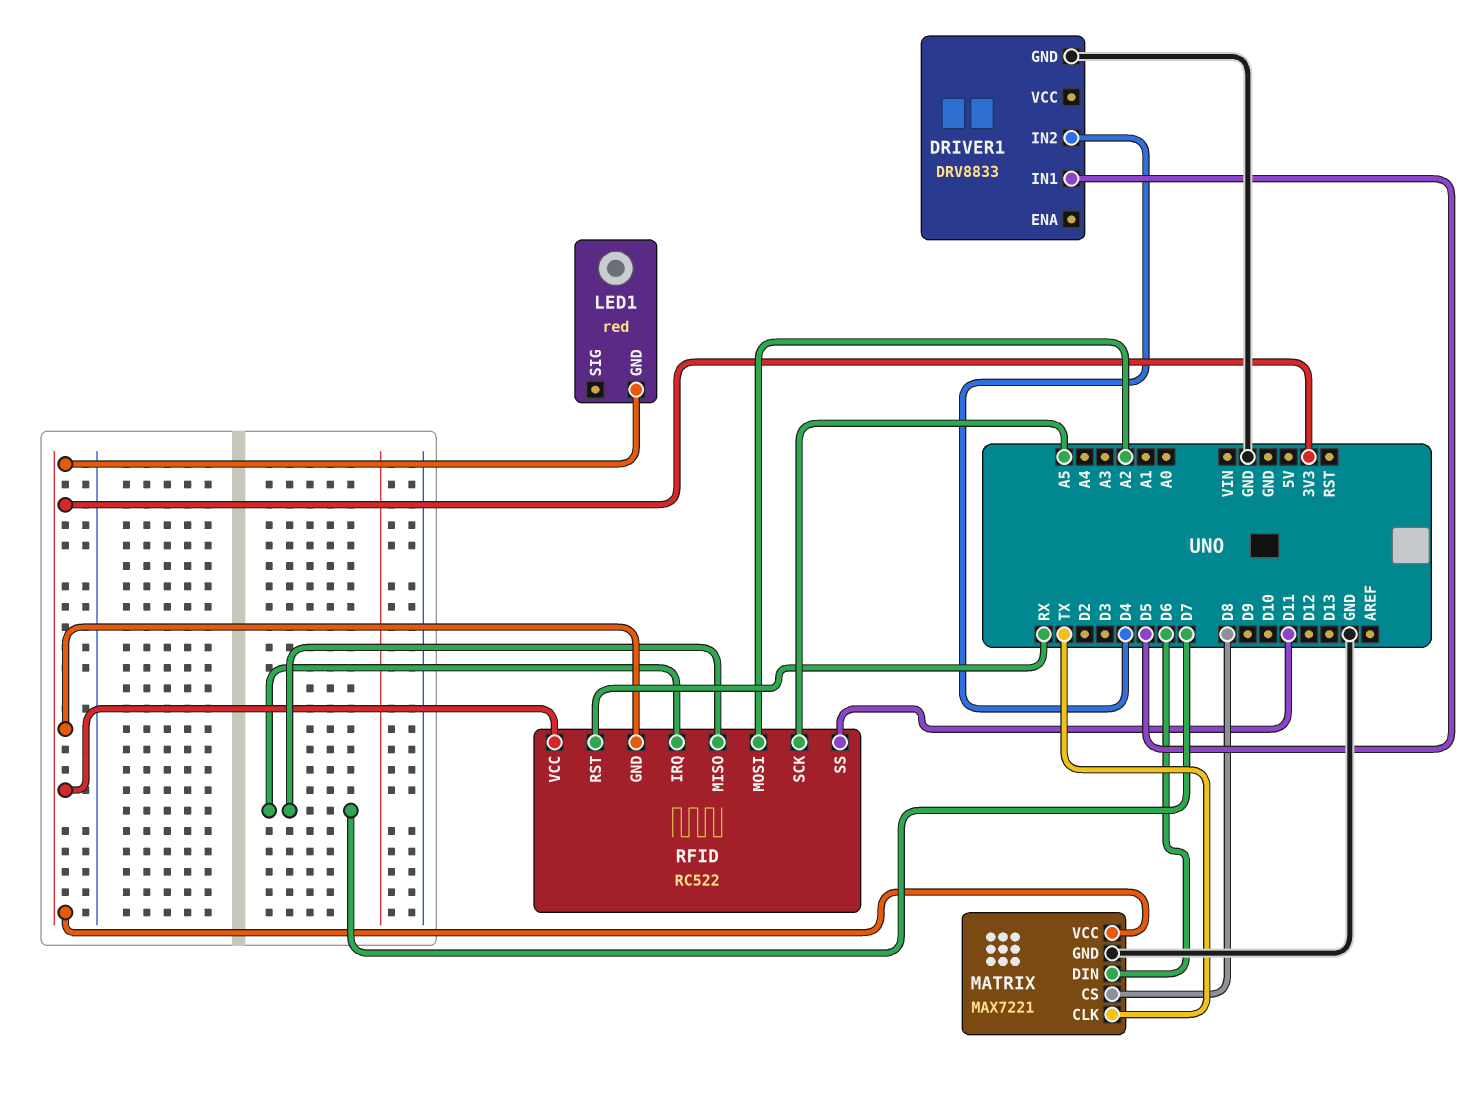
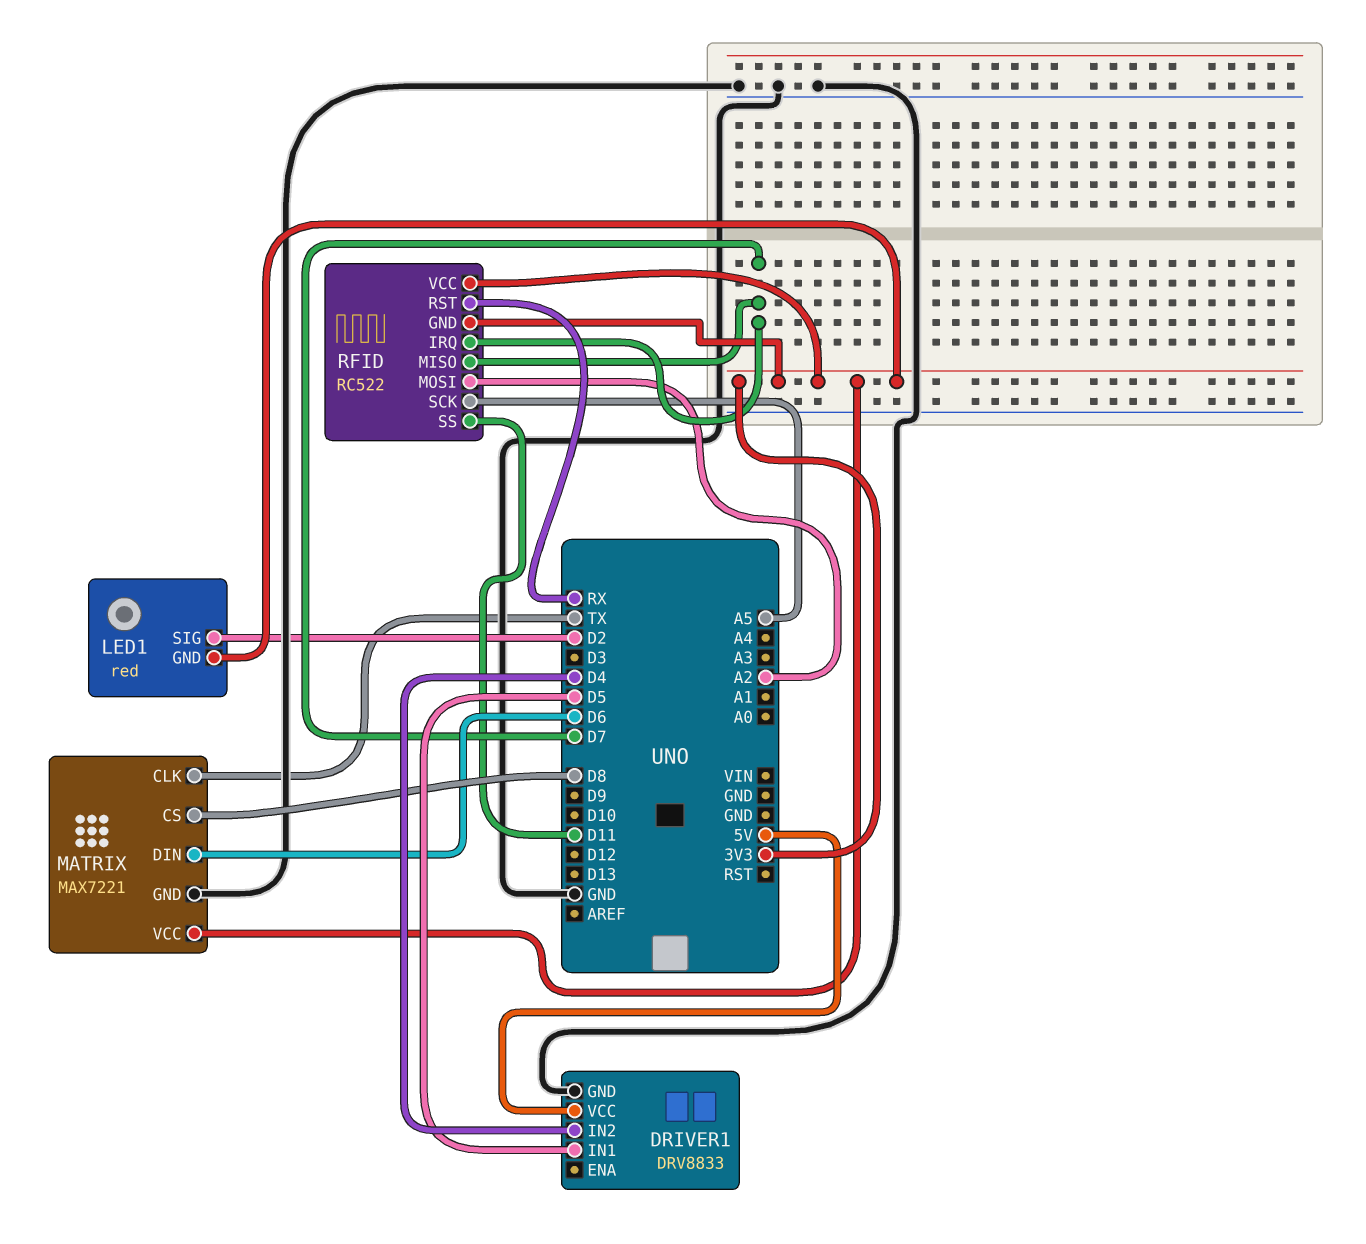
DRIVER1 pin VCC: none -> 5V
LED1 pin SIG: none -> D2

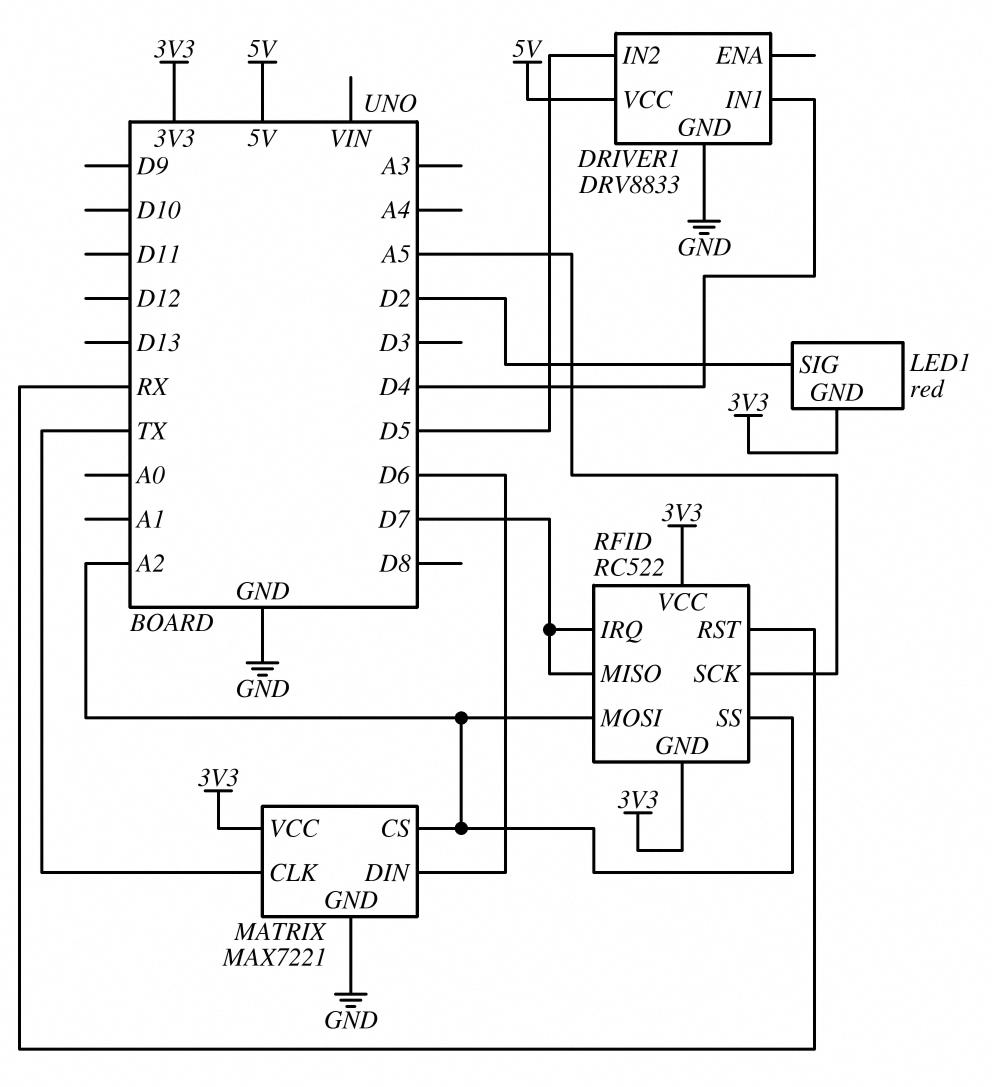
DRIVER1 pin IN1: D5 -> D4
DRIVER1 pin IN2: D4 -> D5
MATRIX pin CS: D8 -> A2
RFID pin SS: D11 -> A2

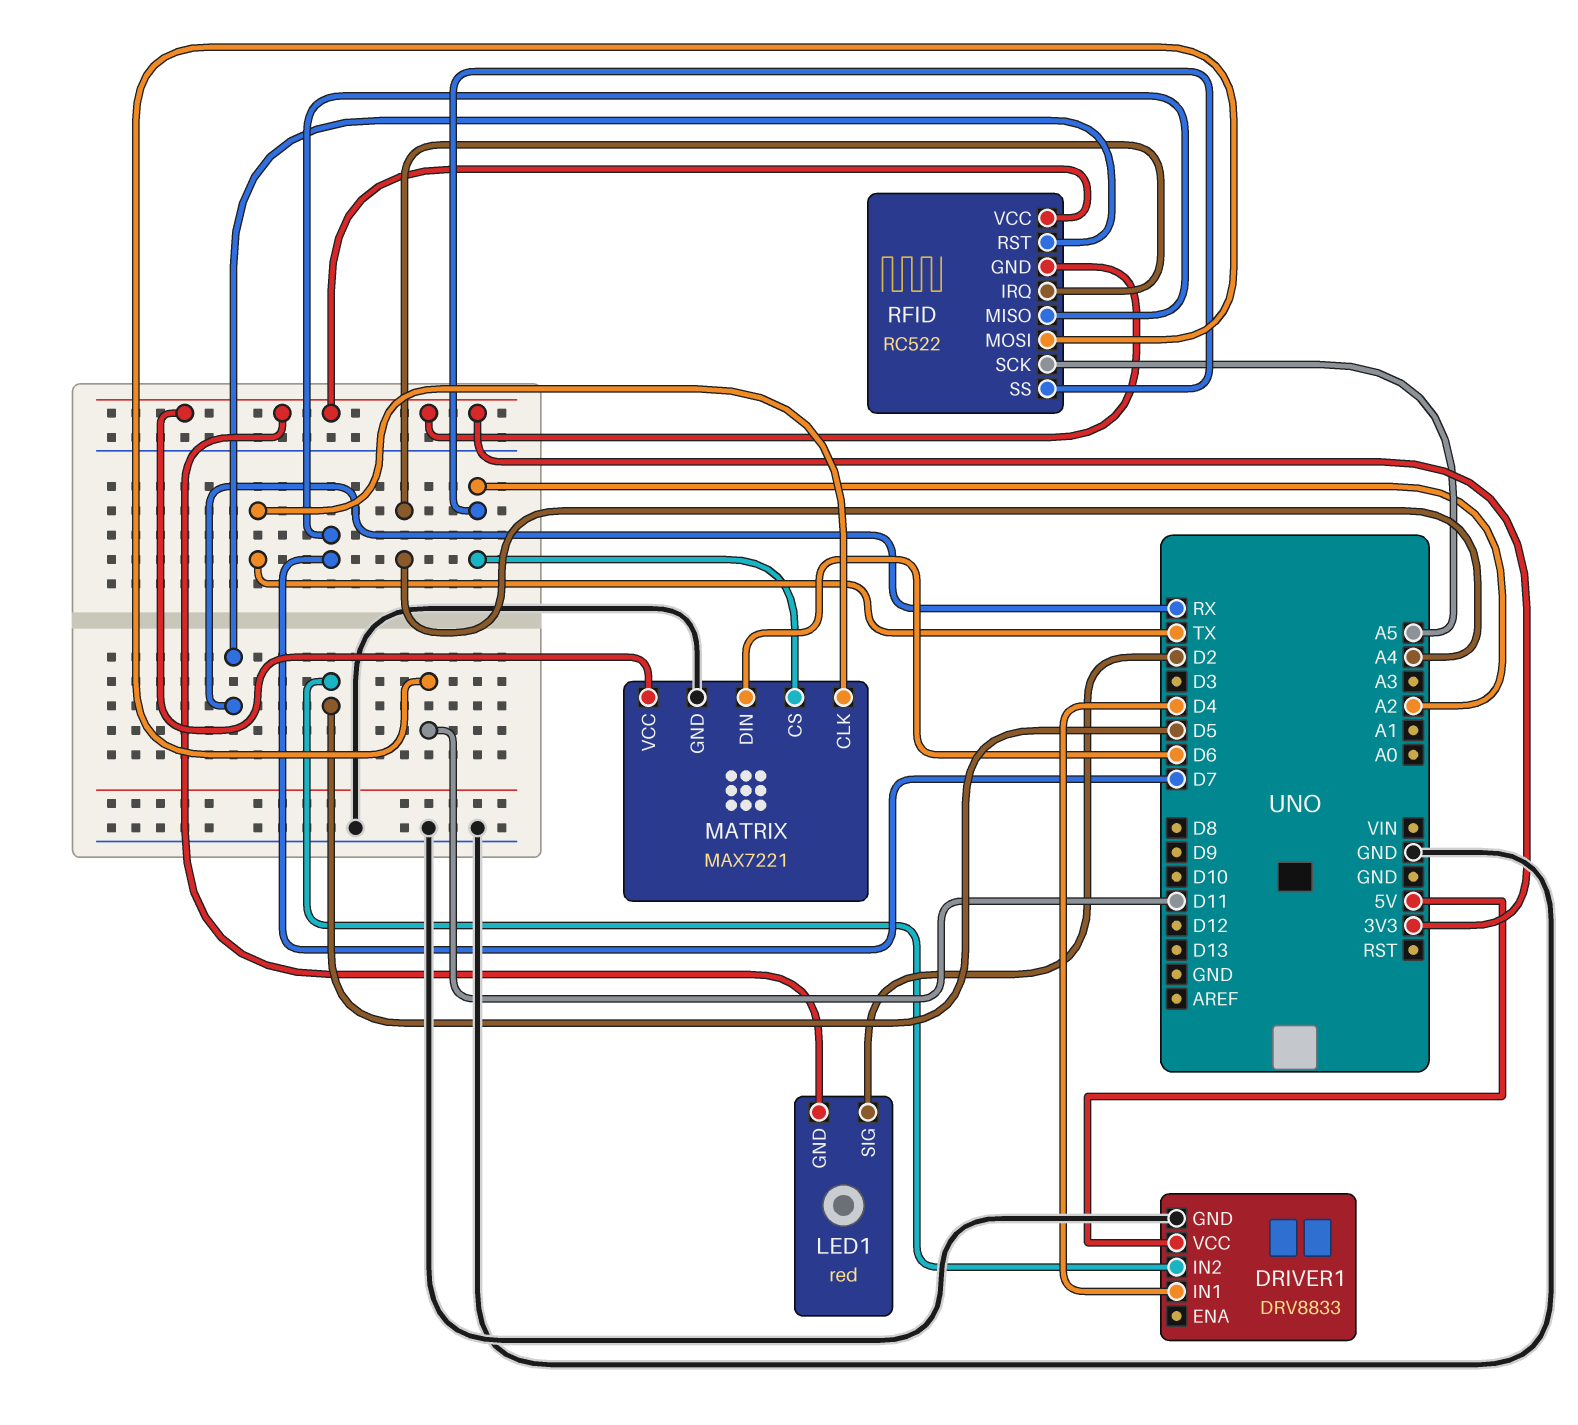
RFID pin IRQ: D7 -> A4
RFID pin MOSI: A2 -> D11

